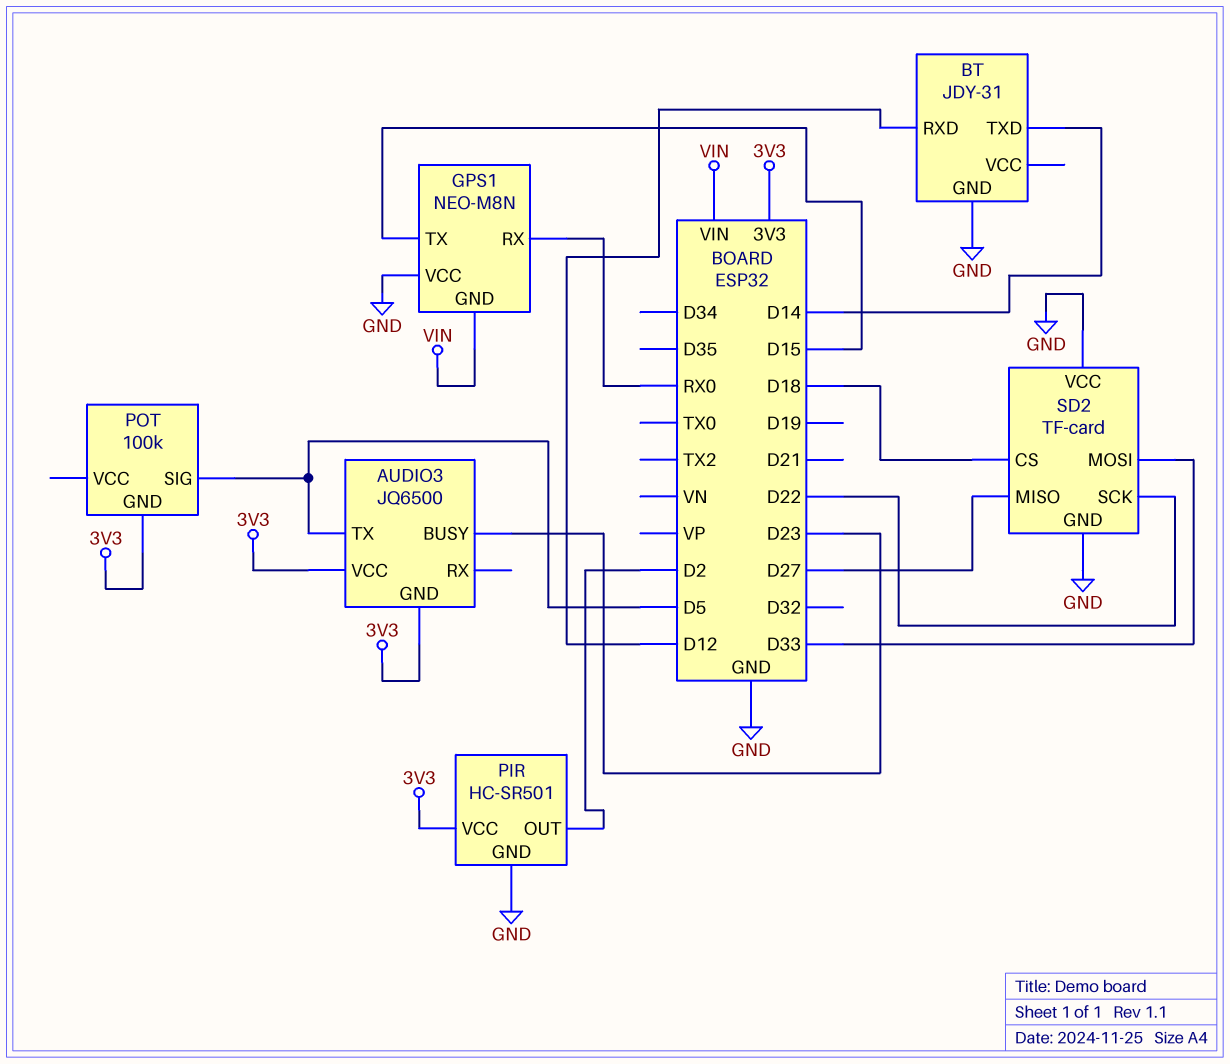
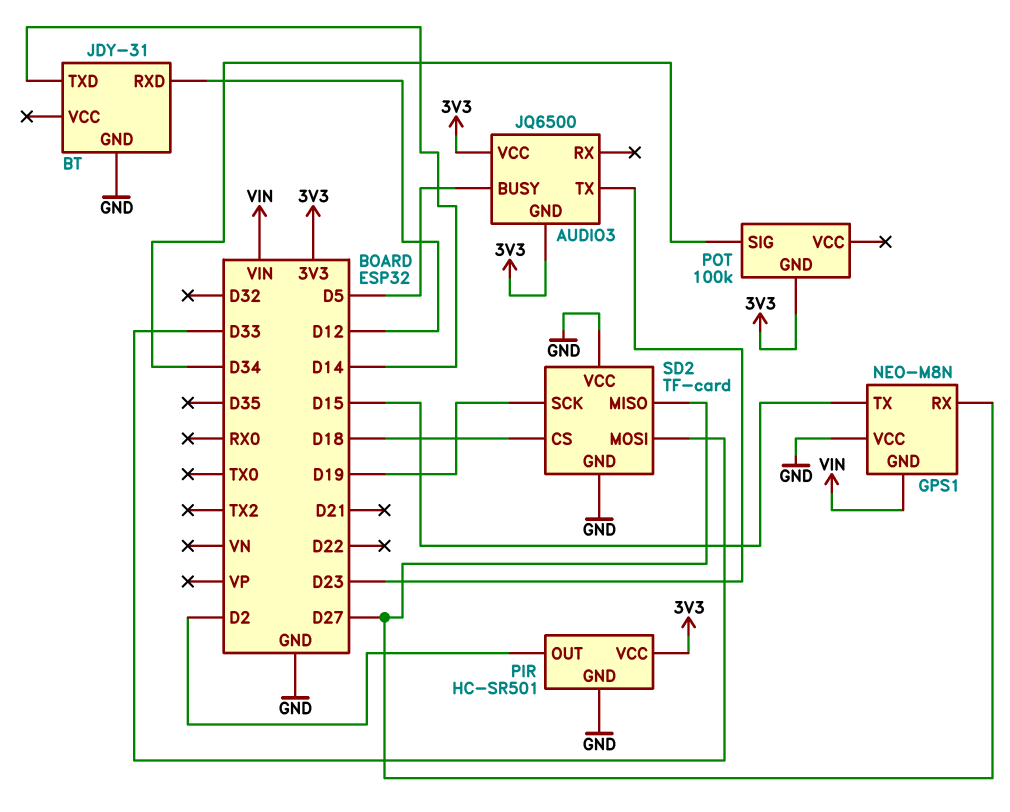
AUDIO3 pin BUSY: D23 -> D5
AUDIO3 pin TX: D5 -> D23
GPS1 pin RX: RX0 -> D27
POT pin SIG: D5 -> D34
SD2 pin SCK: D22 -> D19

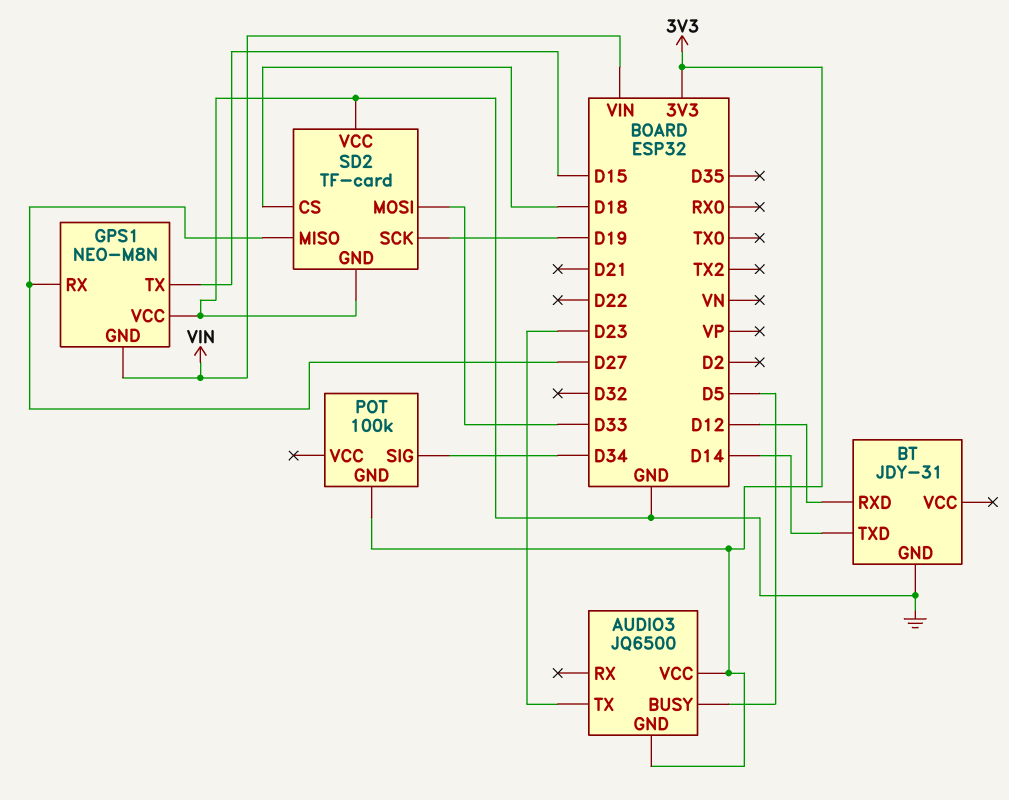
PIR: HC-SR501 -> none
PIR pin GND: GND -> none
PIR pin OUT: D2 -> none
PIR pin VCC: 3V3 -> none

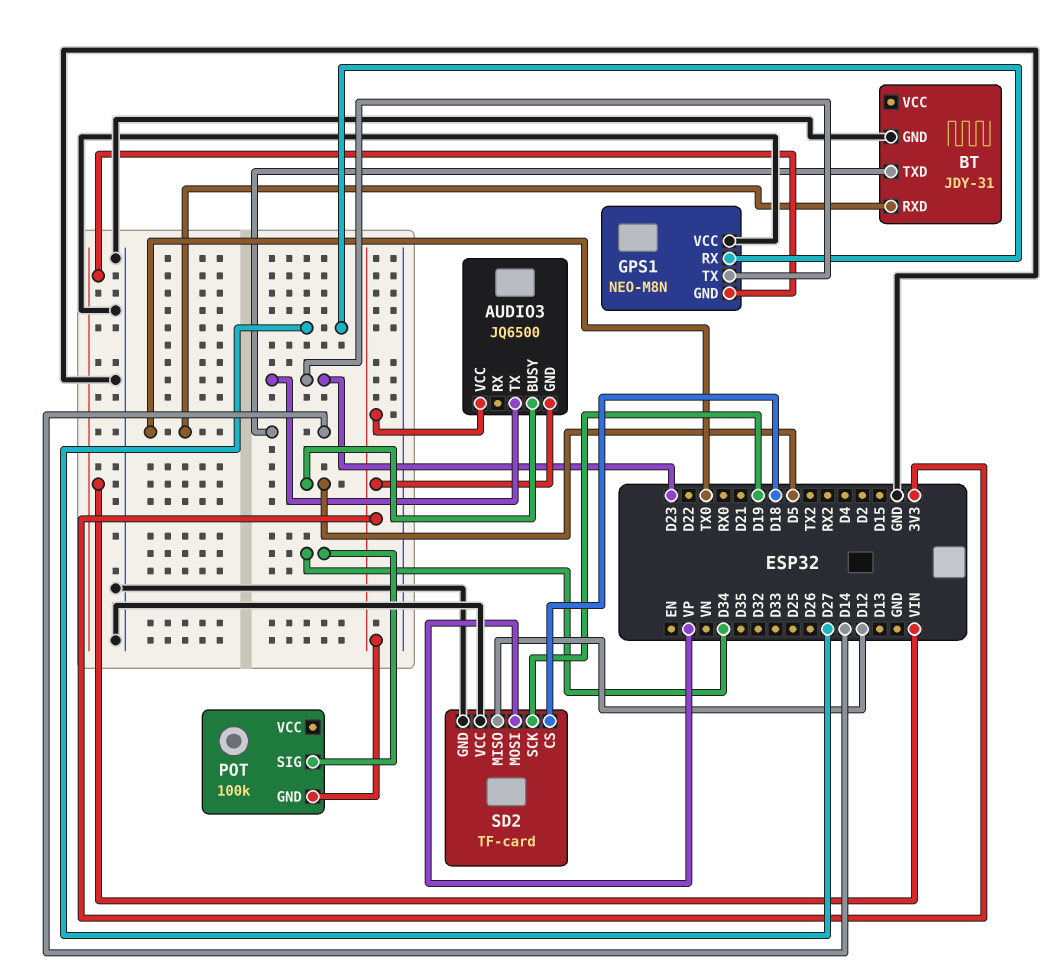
BT pin RXD: D12 -> TX0
GPS1 pin TX: D15 -> D23
SD2 pin MISO: D27 -> D12
SD2 pin MOSI: D33 -> VP

